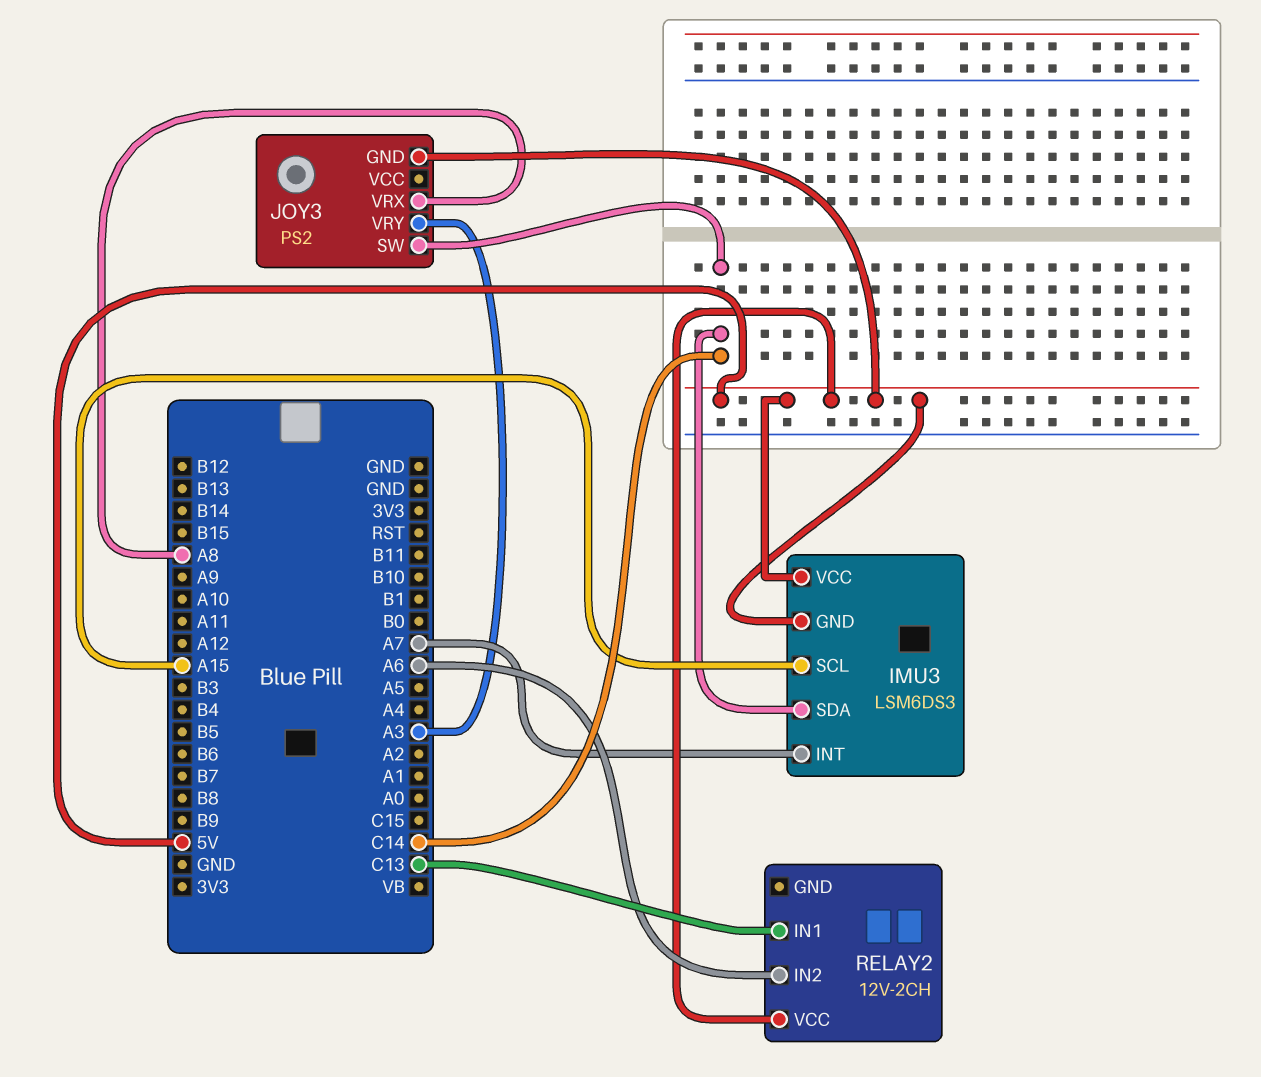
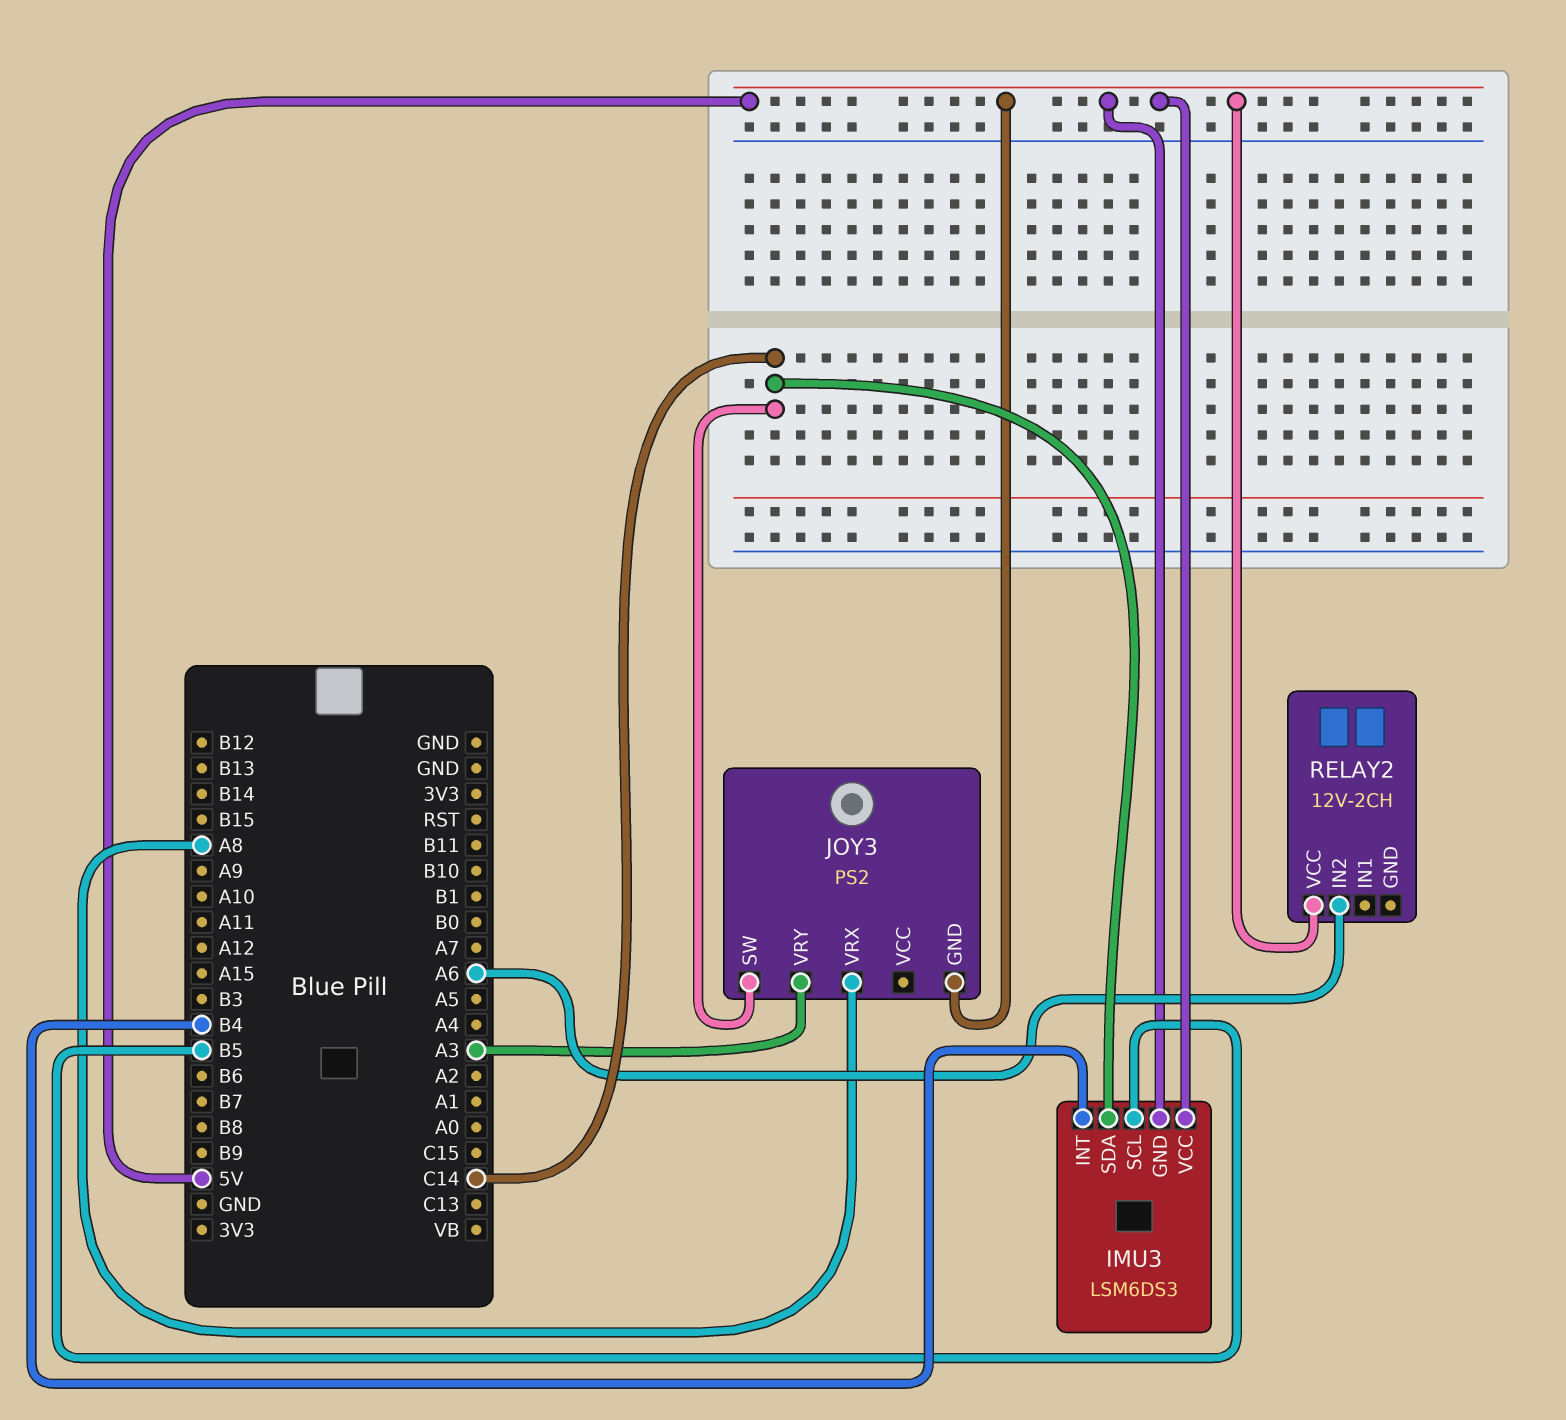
IMU3 pin INT: A7 -> B4
IMU3 pin SCL: A15 -> B5
RELAY2 pin IN1: C13 -> none

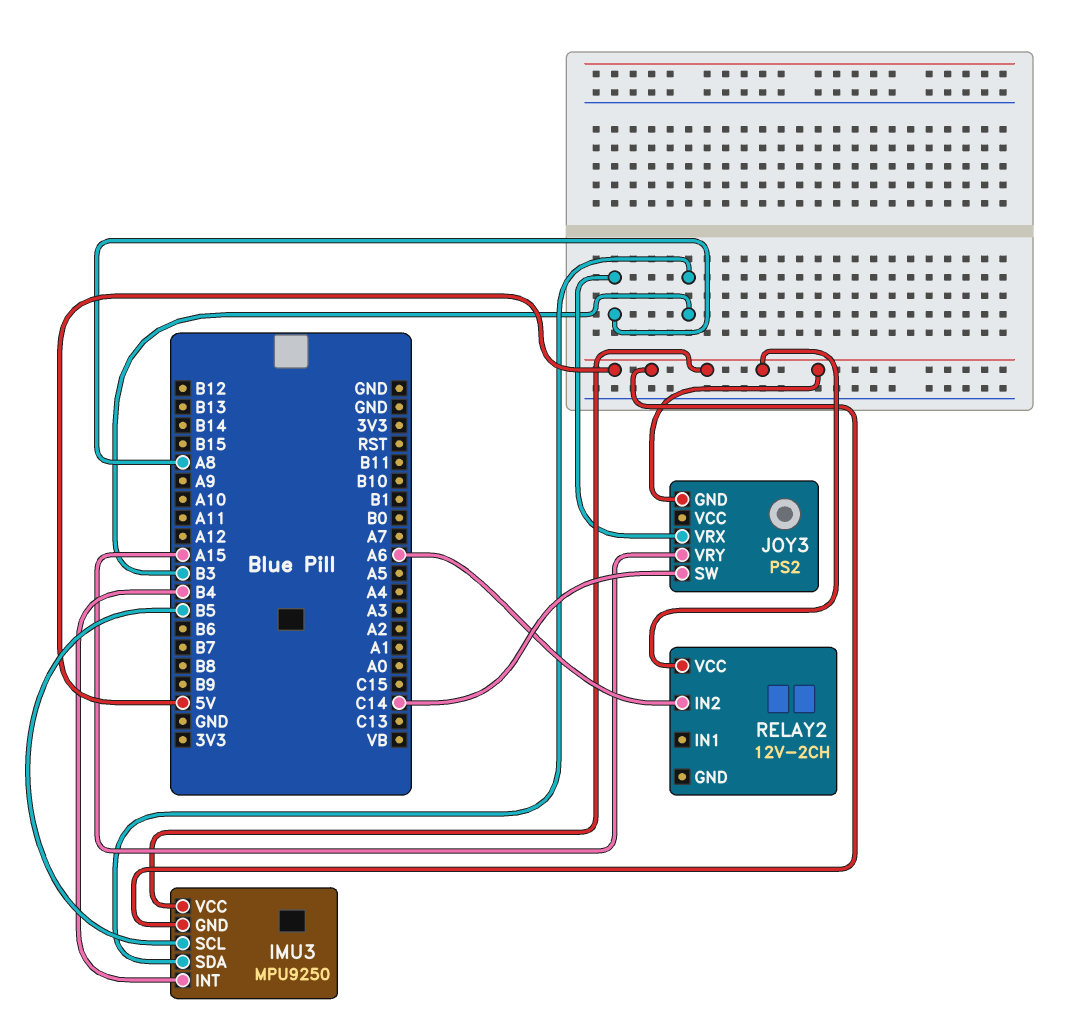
IMU3: LSM6DS3 -> MPU9250
IMU3 pin SDA: C14 -> B3
JOY3 pin VRY: A3 -> A15

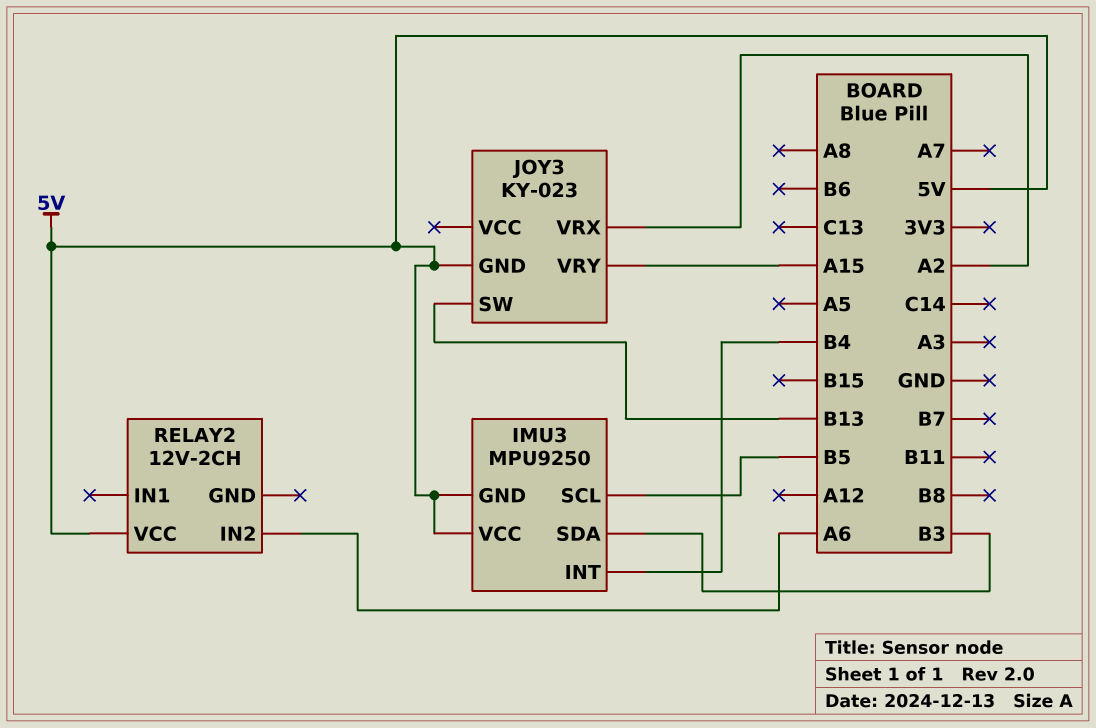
JOY3: PS2 -> KY-023
JOY3 pin SW: C14 -> B13
JOY3 pin VRX: A8 -> A2

